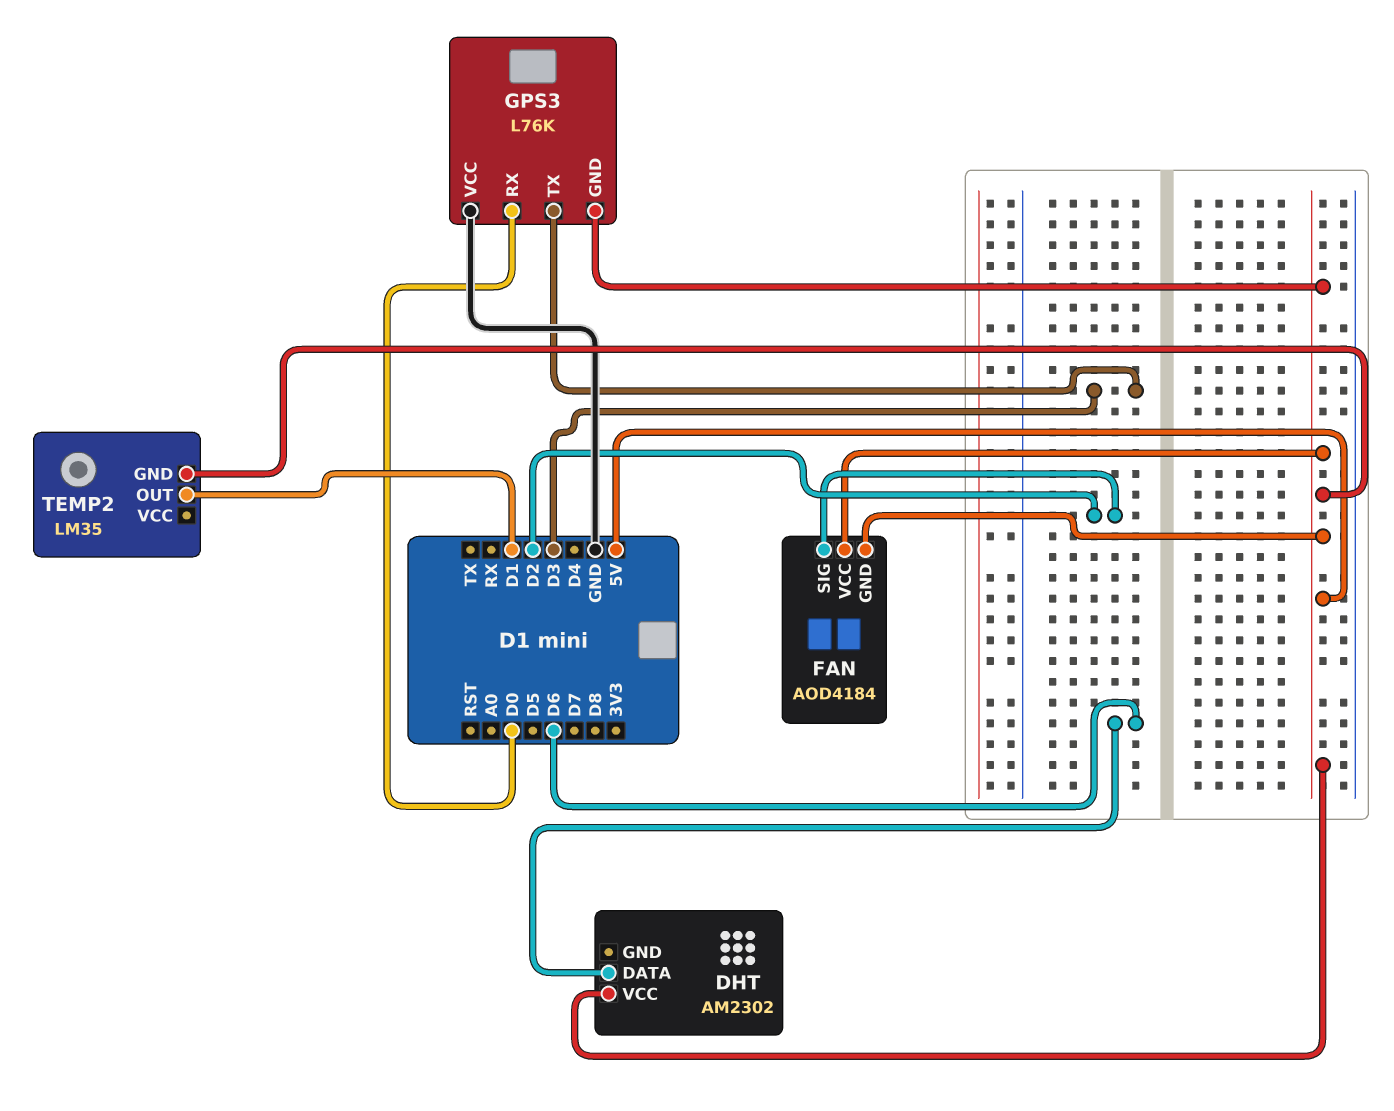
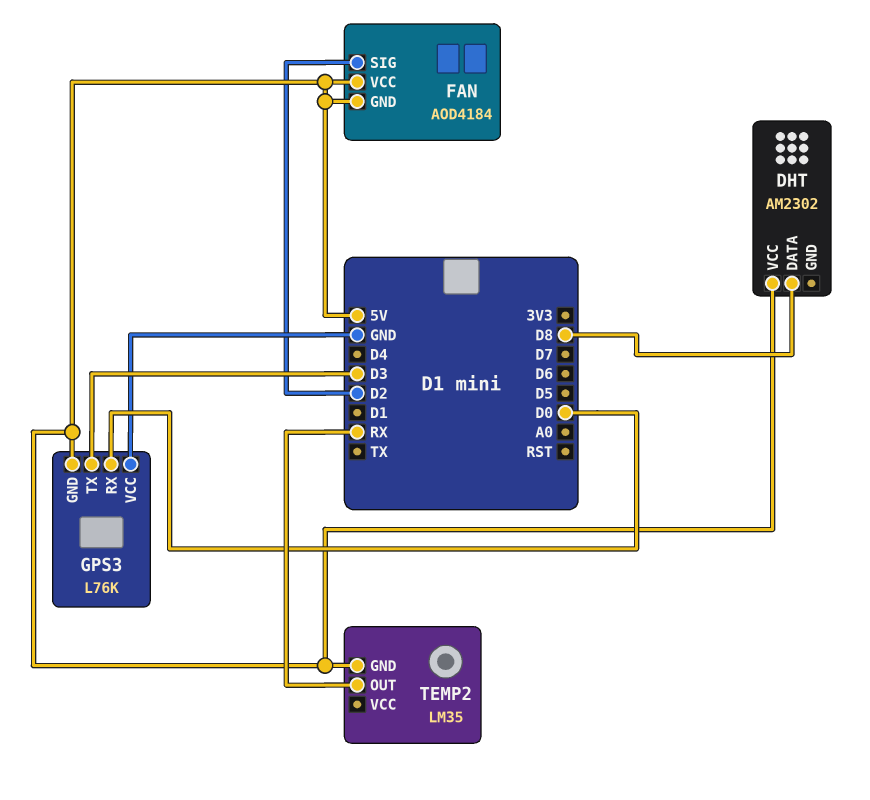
DHT pin DATA: D6 -> D8
TEMP2 pin OUT: D1 -> RX

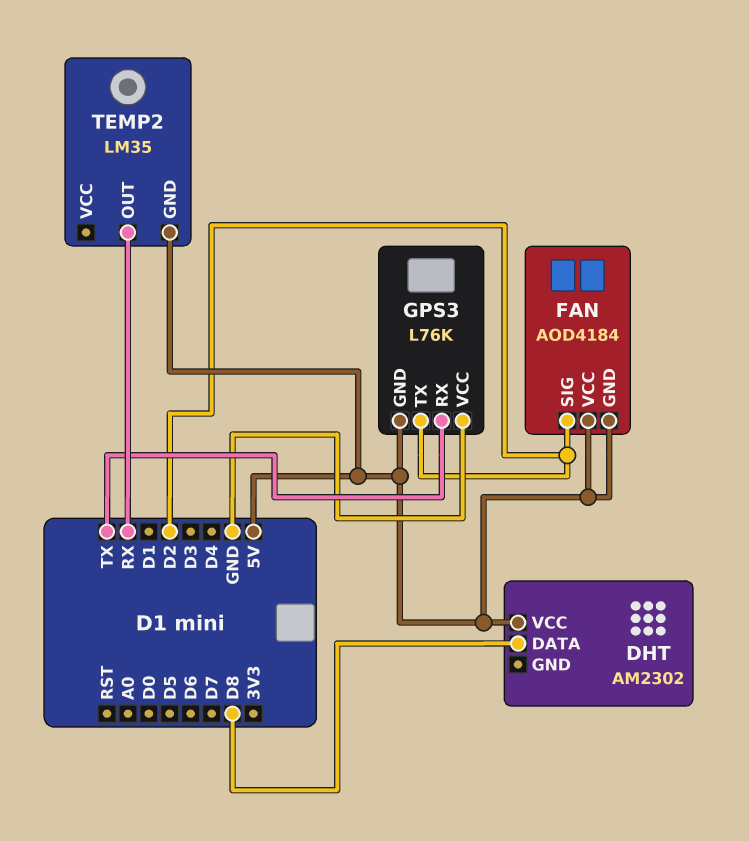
GPS3 pin RX: D0 -> TX
GPS3 pin TX: D3 -> D2

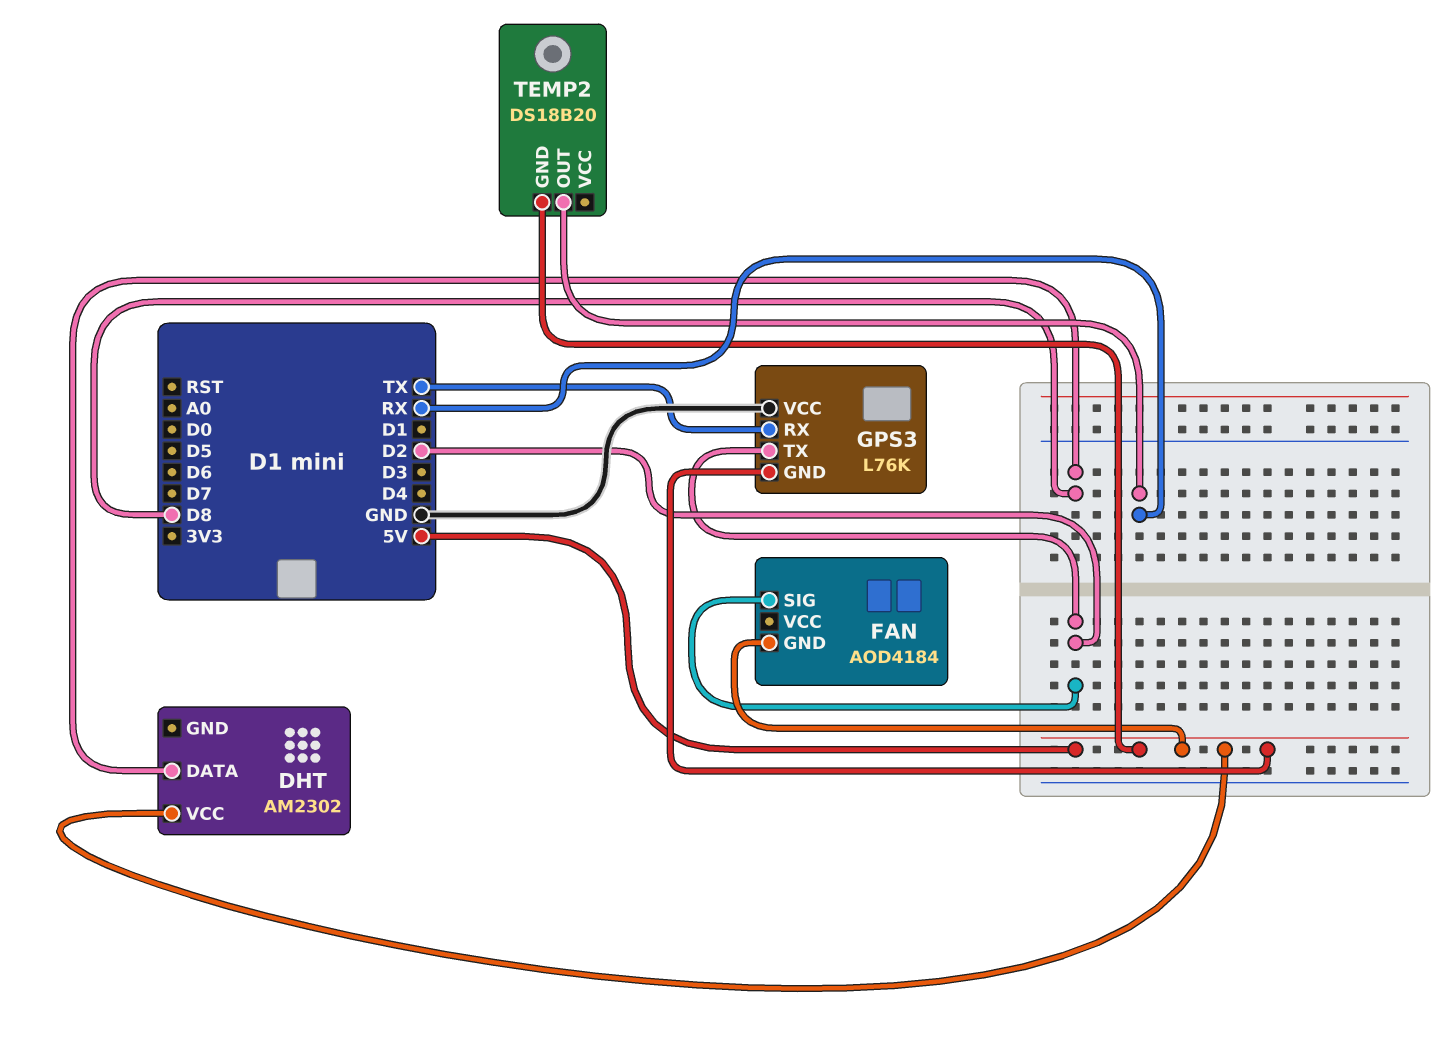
FAN pin VCC: 5V -> none
TEMP2: LM35 -> DS18B20

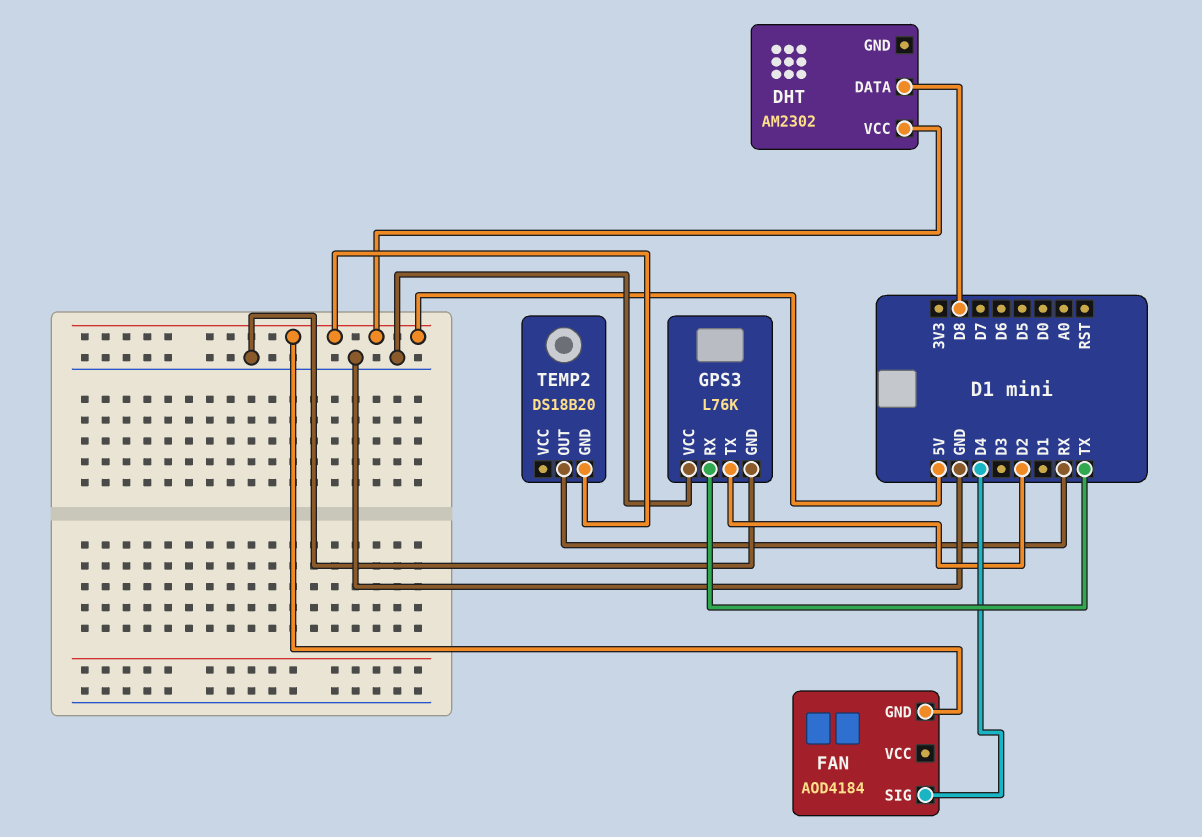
FAN pin SIG: D2 -> D4
GPS3 pin GND: 5V -> GND

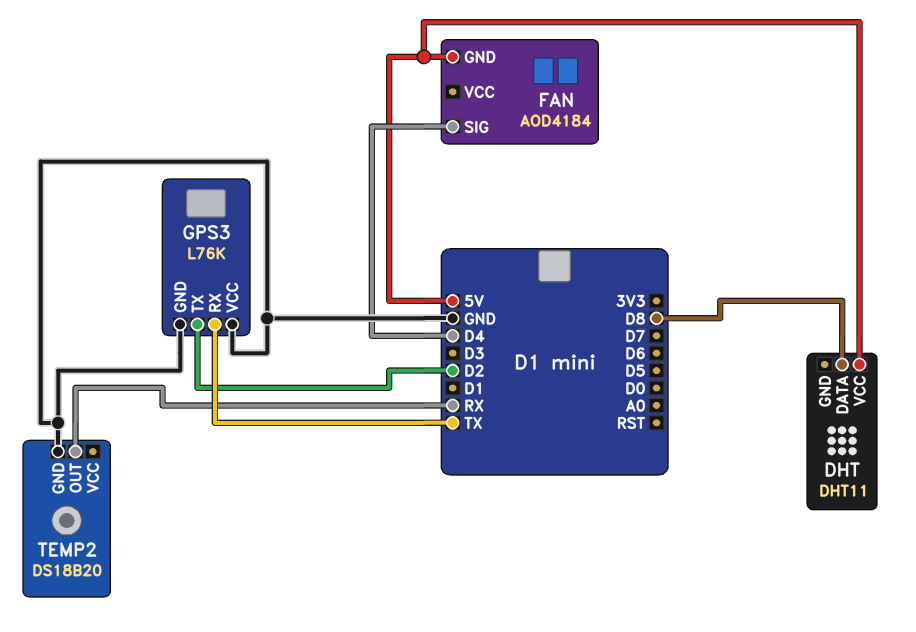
DHT: AM2302 -> DHT11
TEMP2 pin GND: 5V -> GND

